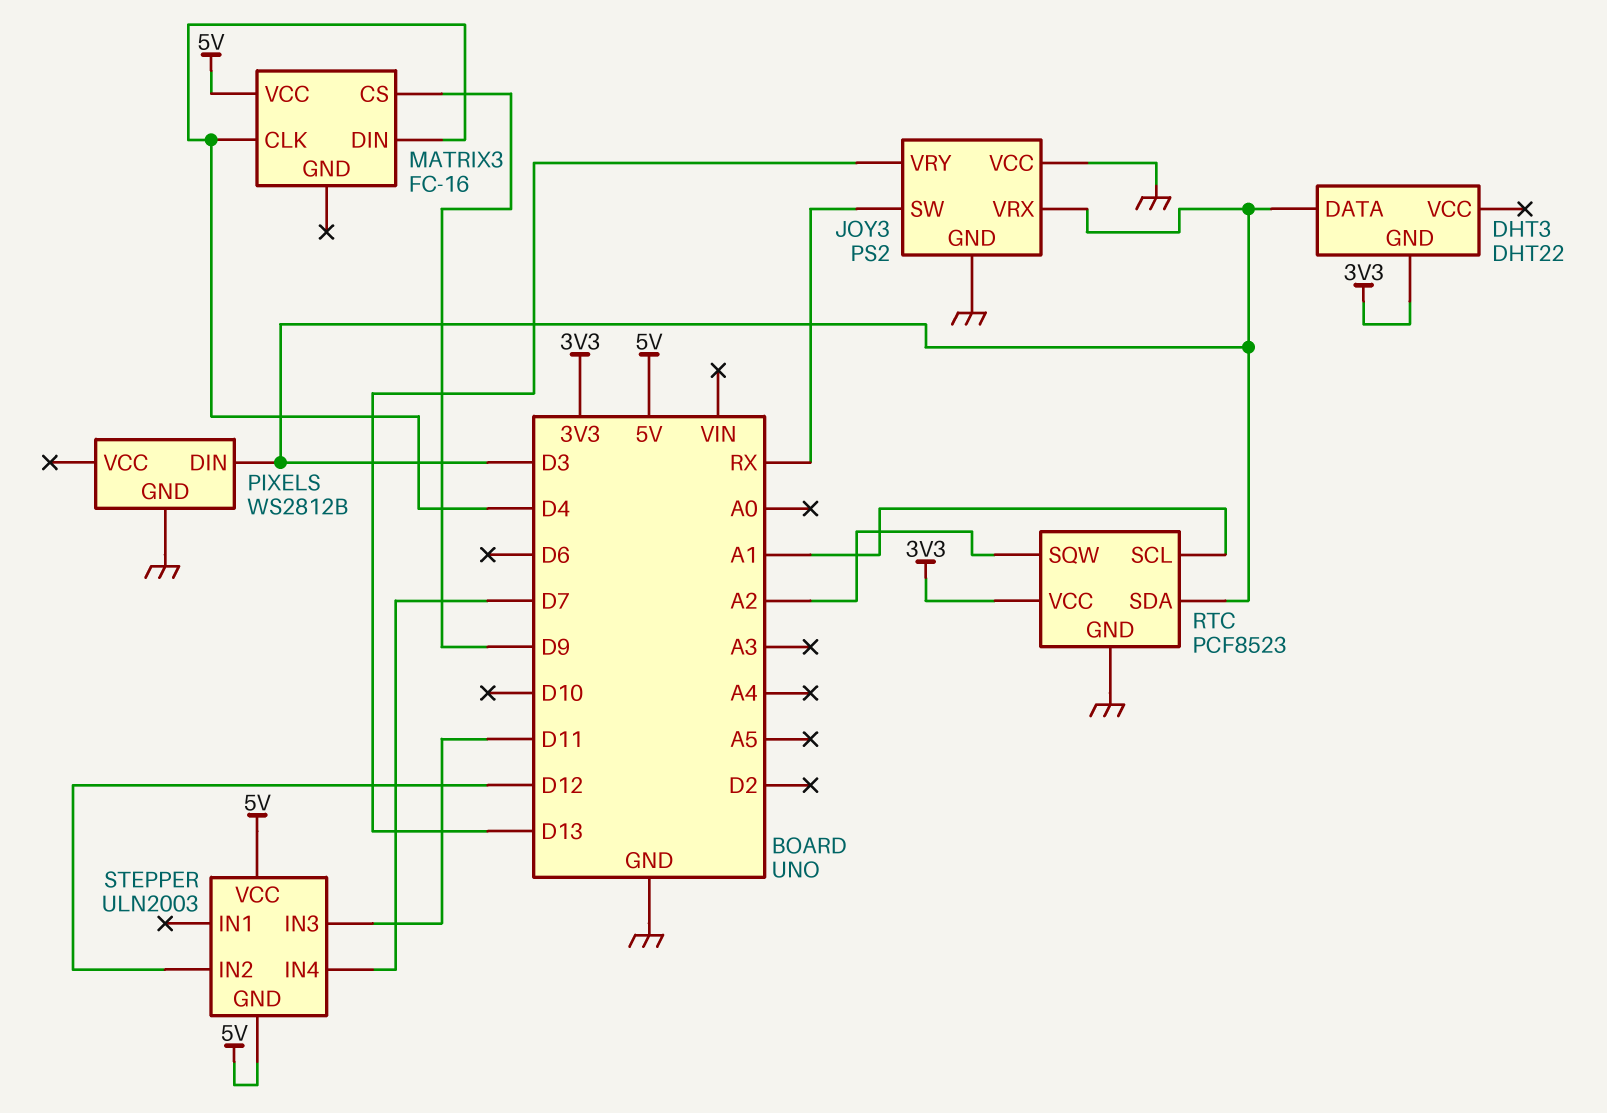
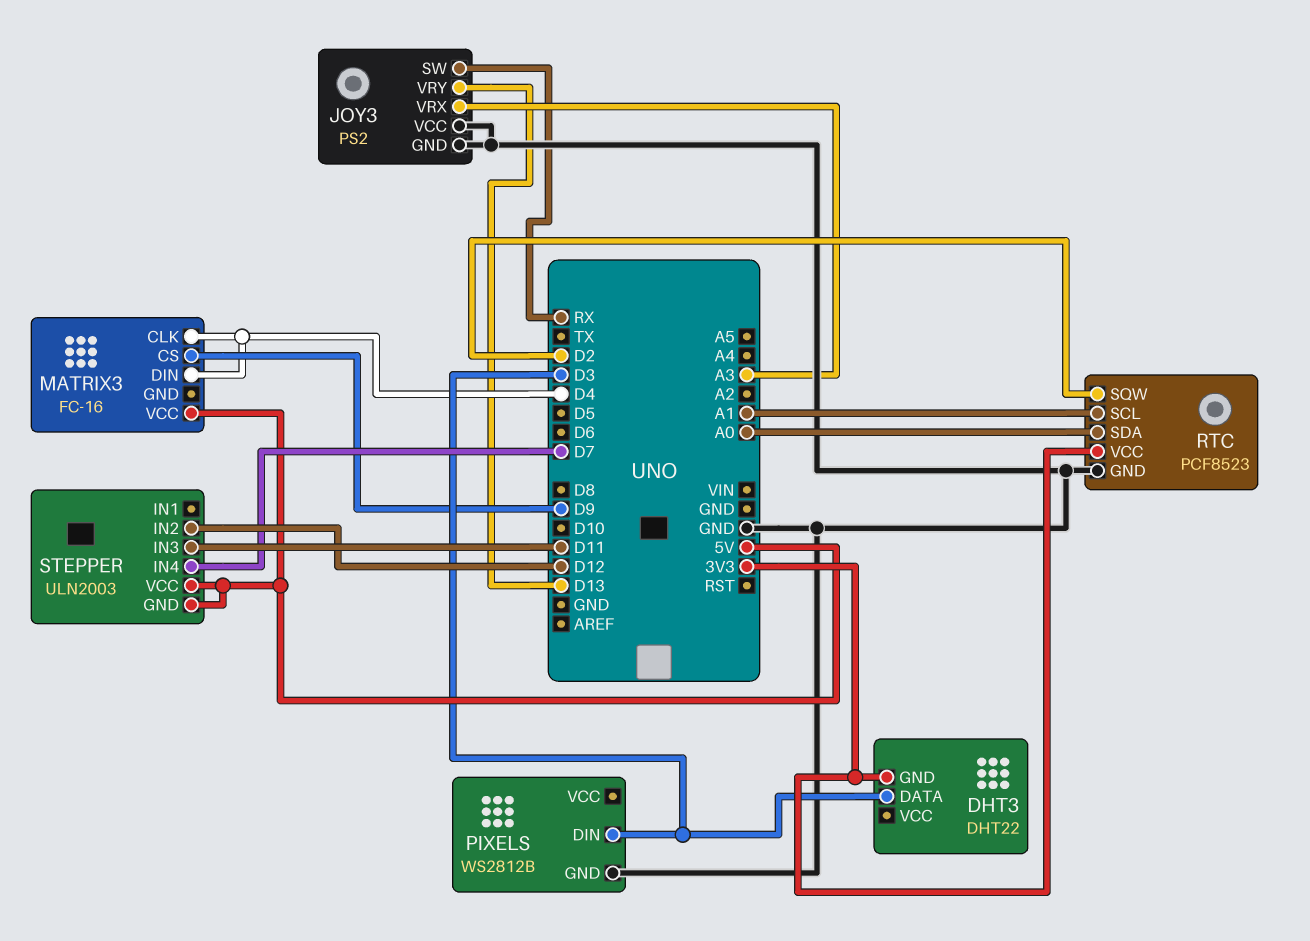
JOY3 pin VRX: D3 -> A3
RTC pin SDA: D3 -> A0
RTC pin SQW: A2 -> D2

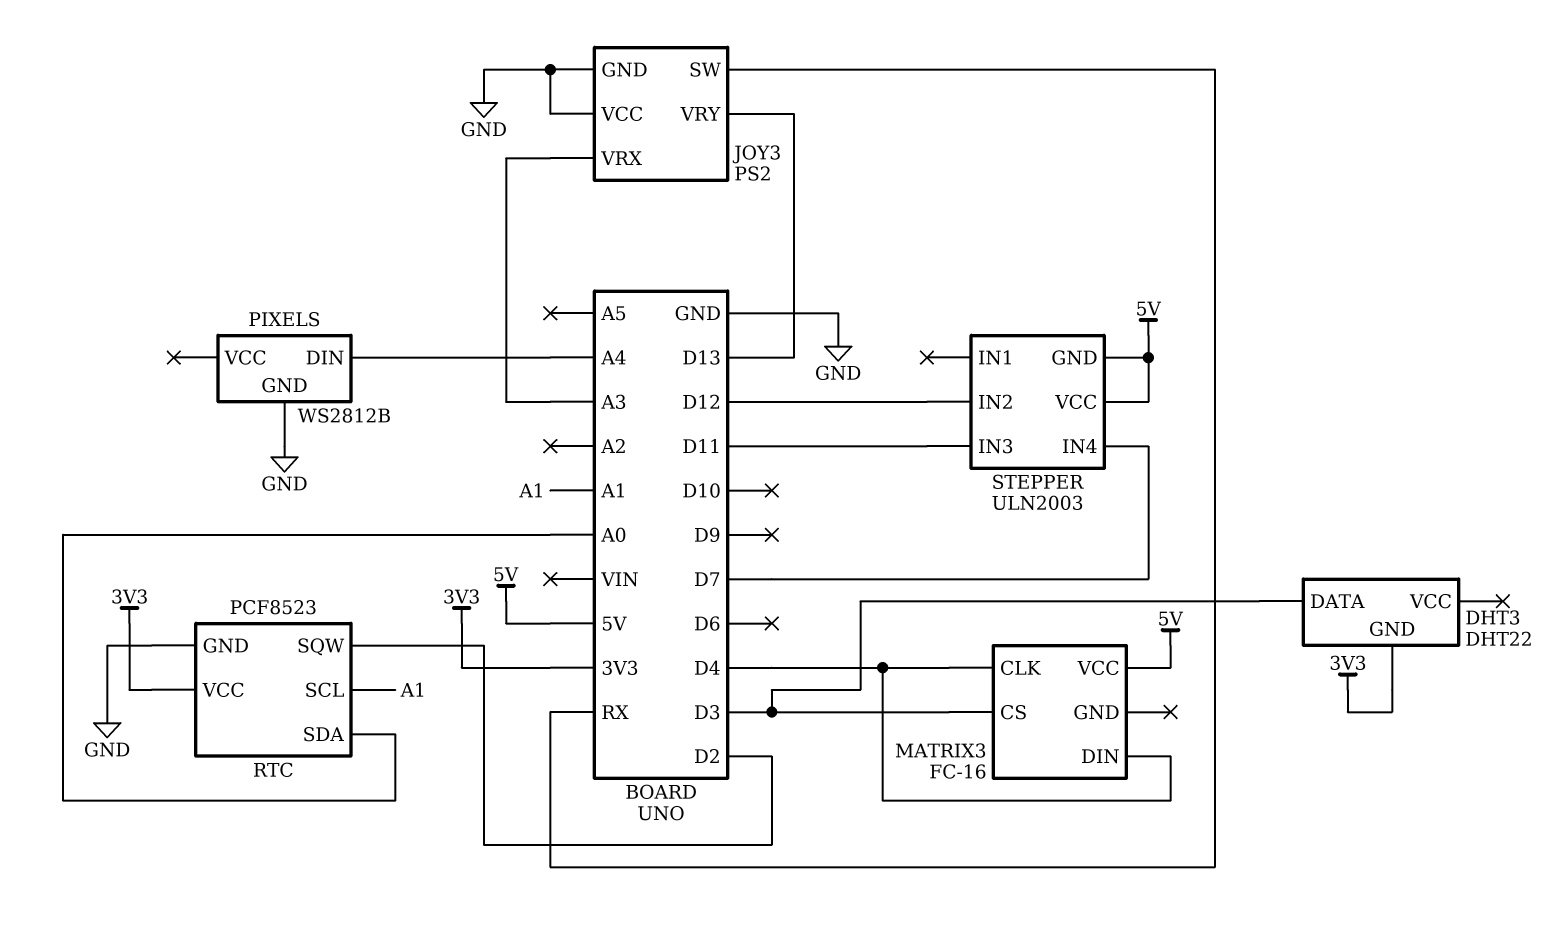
MATRIX3 pin CS: D9 -> D3
PIXELS pin DIN: D3 -> A4

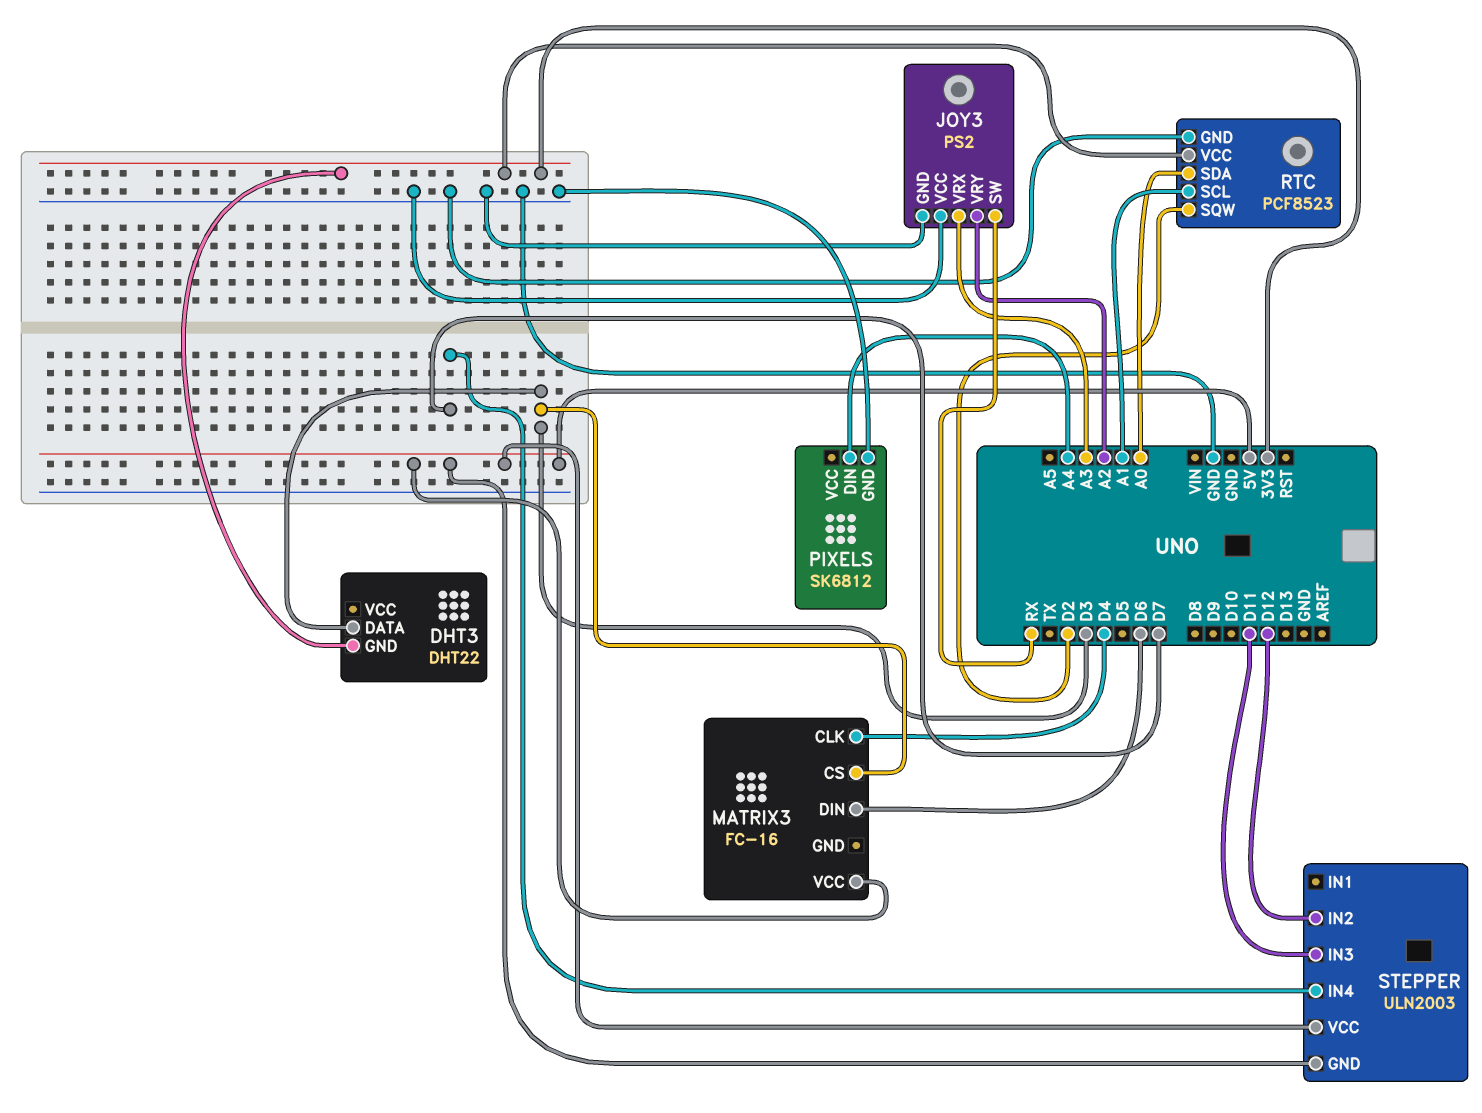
JOY3 pin VRY: D13 -> A2
MATRIX3 pin DIN: D4 -> D6
PIXELS: WS2812B -> SK6812

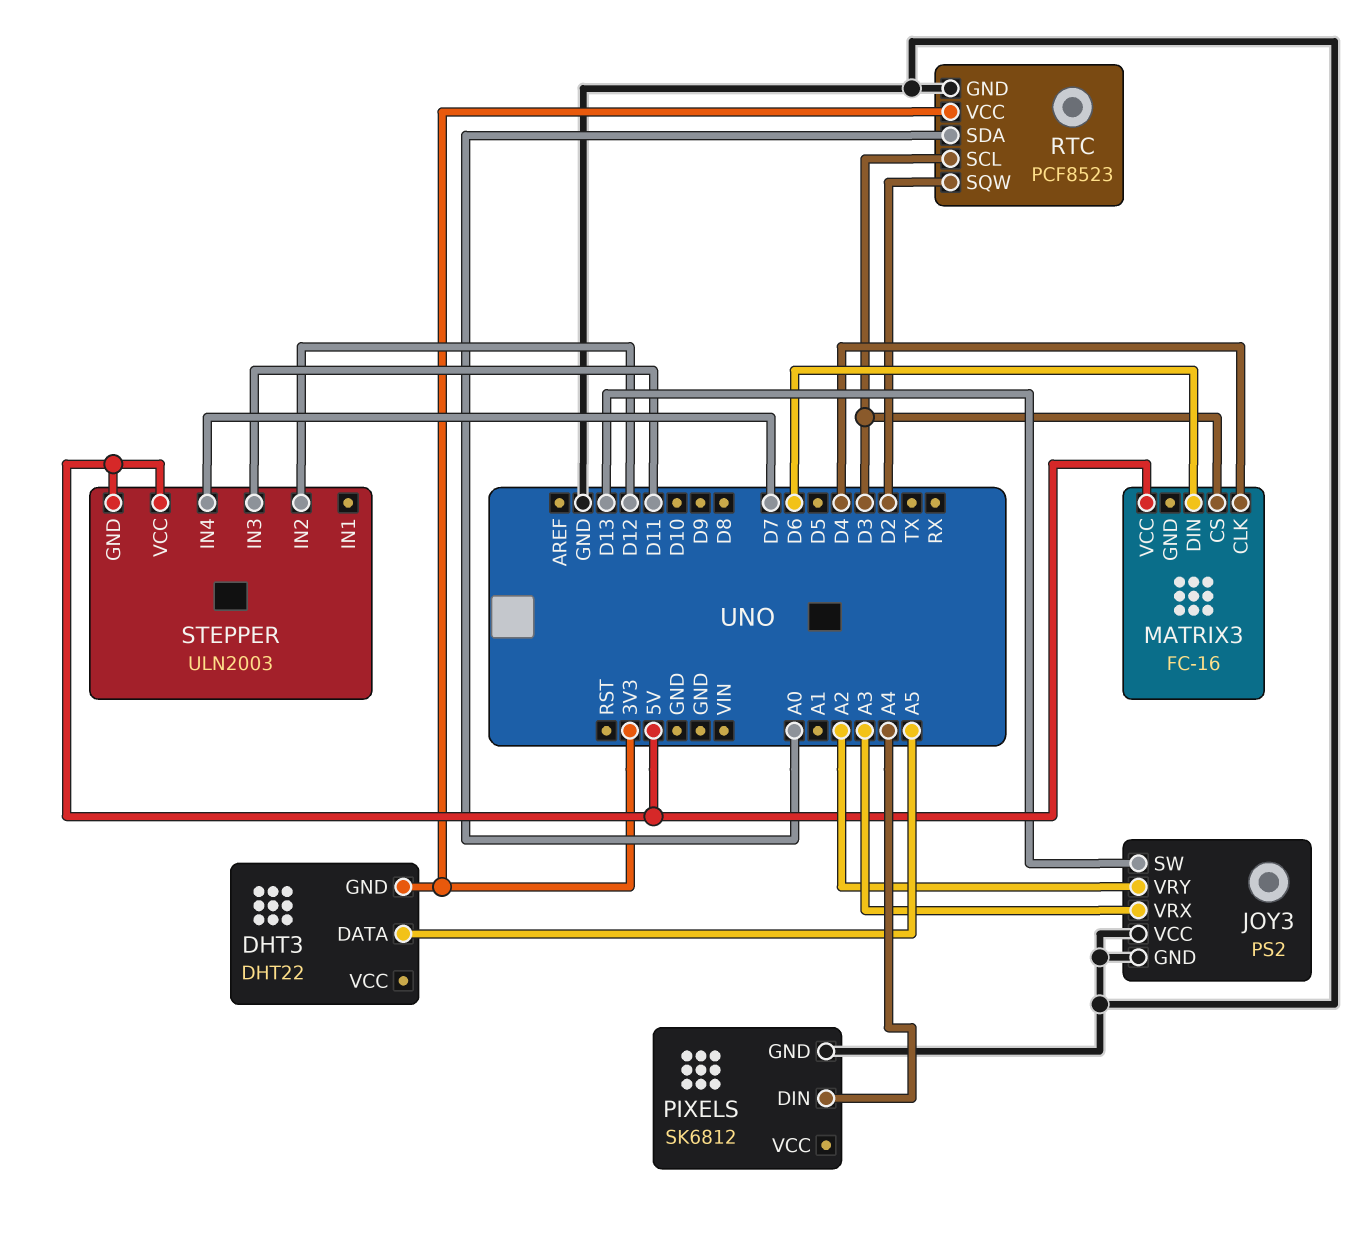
DHT3 pin DATA: D3 -> A5
JOY3 pin SW: RX -> D13
RTC pin SCL: A1 -> D3

